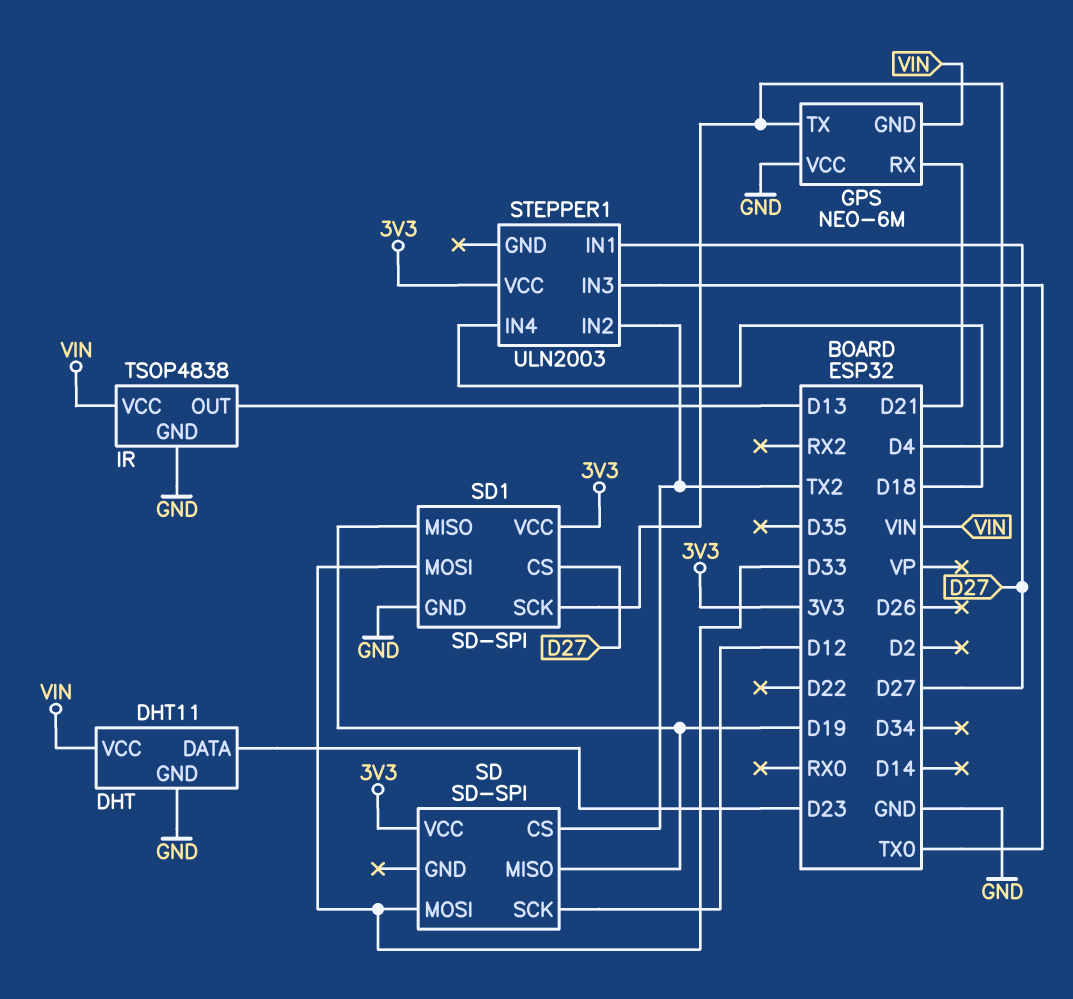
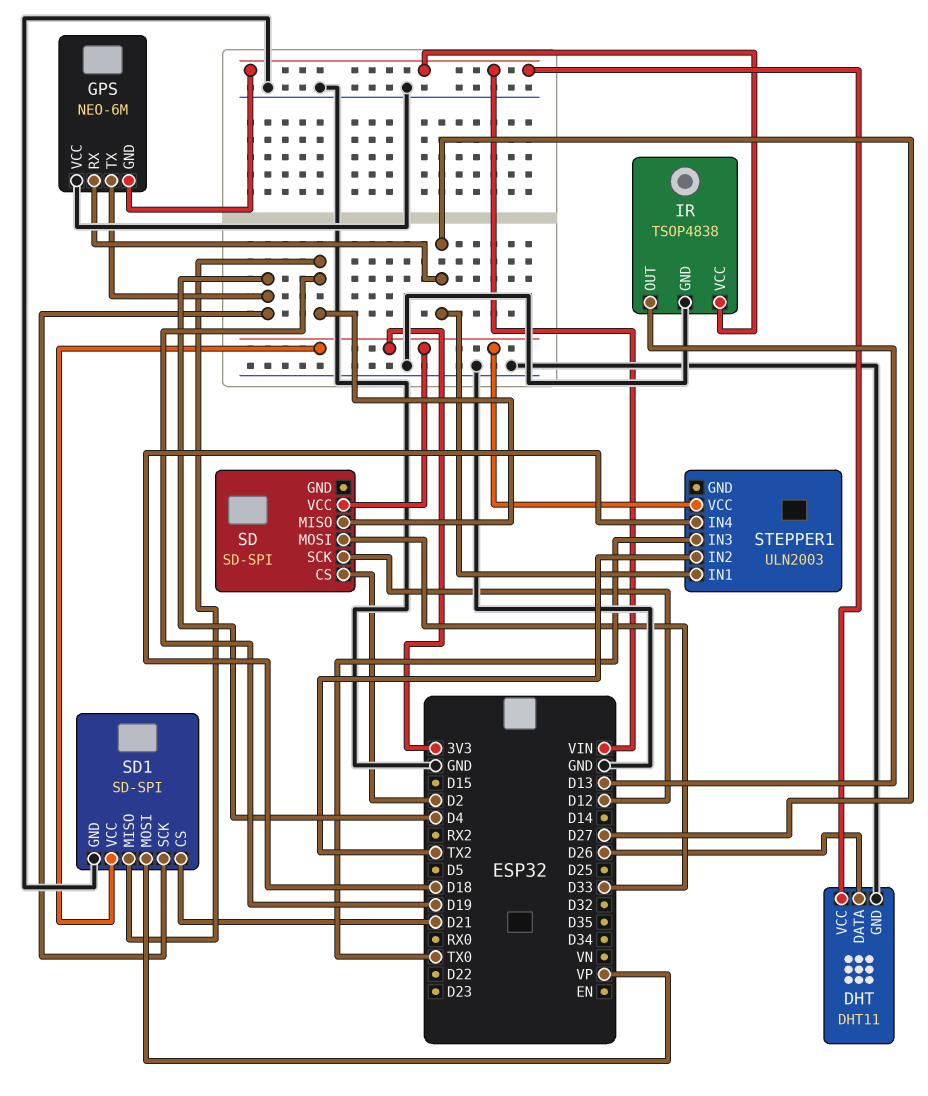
DHT pin DATA: D23 -> D26
GPS pin RX: D21 -> D27
SD pin CS: TX2 -> D2
SD1 pin CS: D27 -> D21
SD1 pin MOSI: D33 -> VP

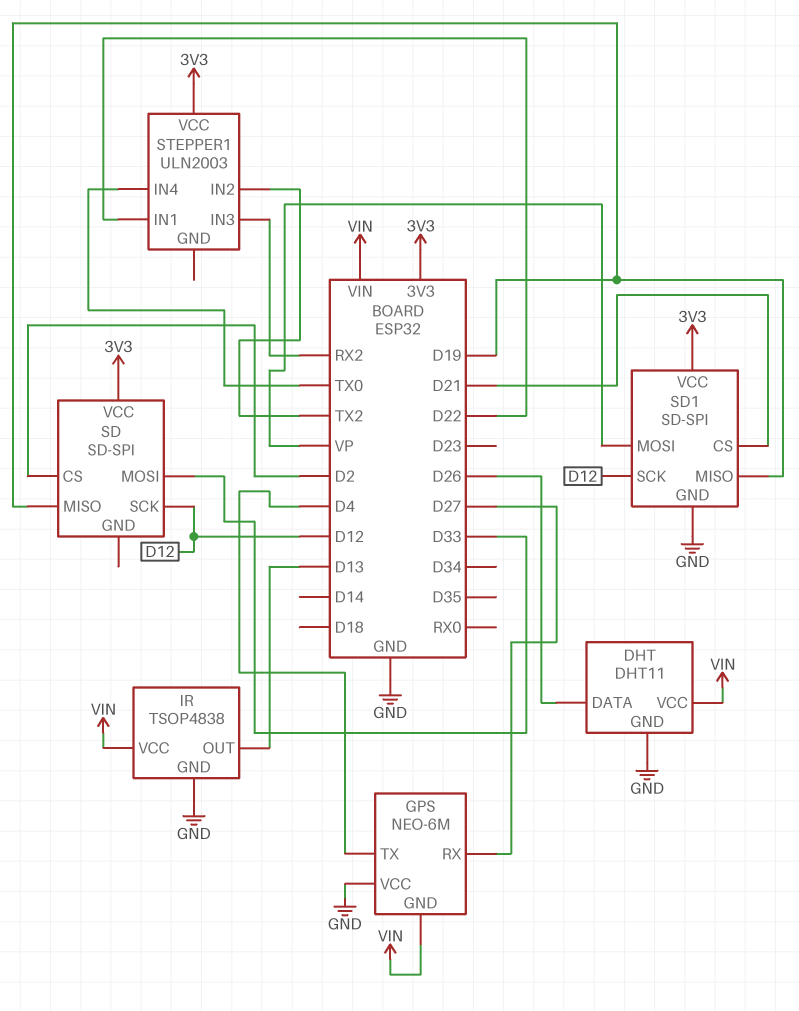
SD1 pin SCK: D4 -> D12
STEPPER1 pin IN1: D27 -> D22
STEPPER1 pin IN3: TX0 -> RX2
STEPPER1 pin IN4: D18 -> TX0

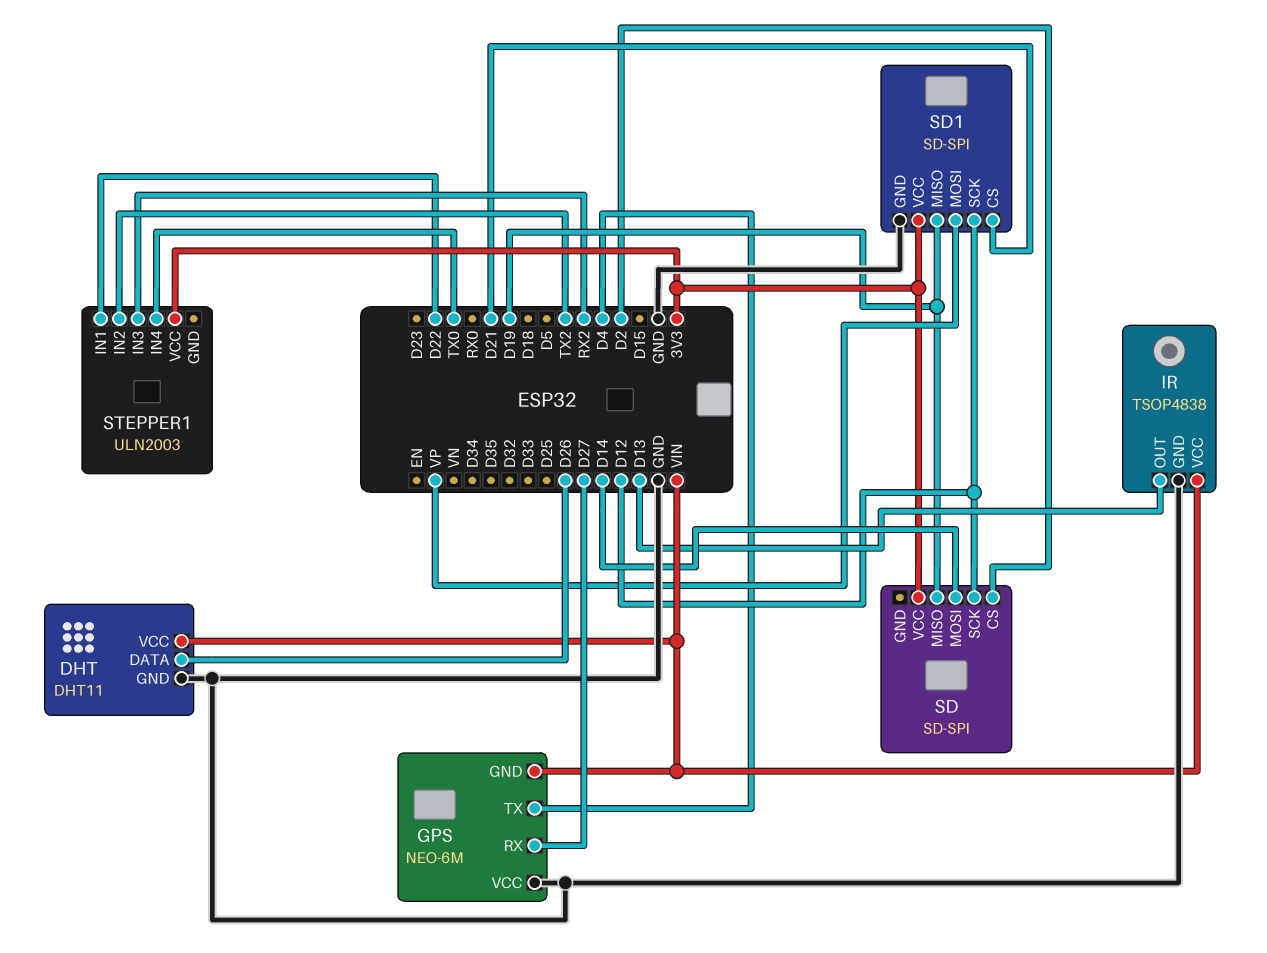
SD pin MOSI: D33 -> D14

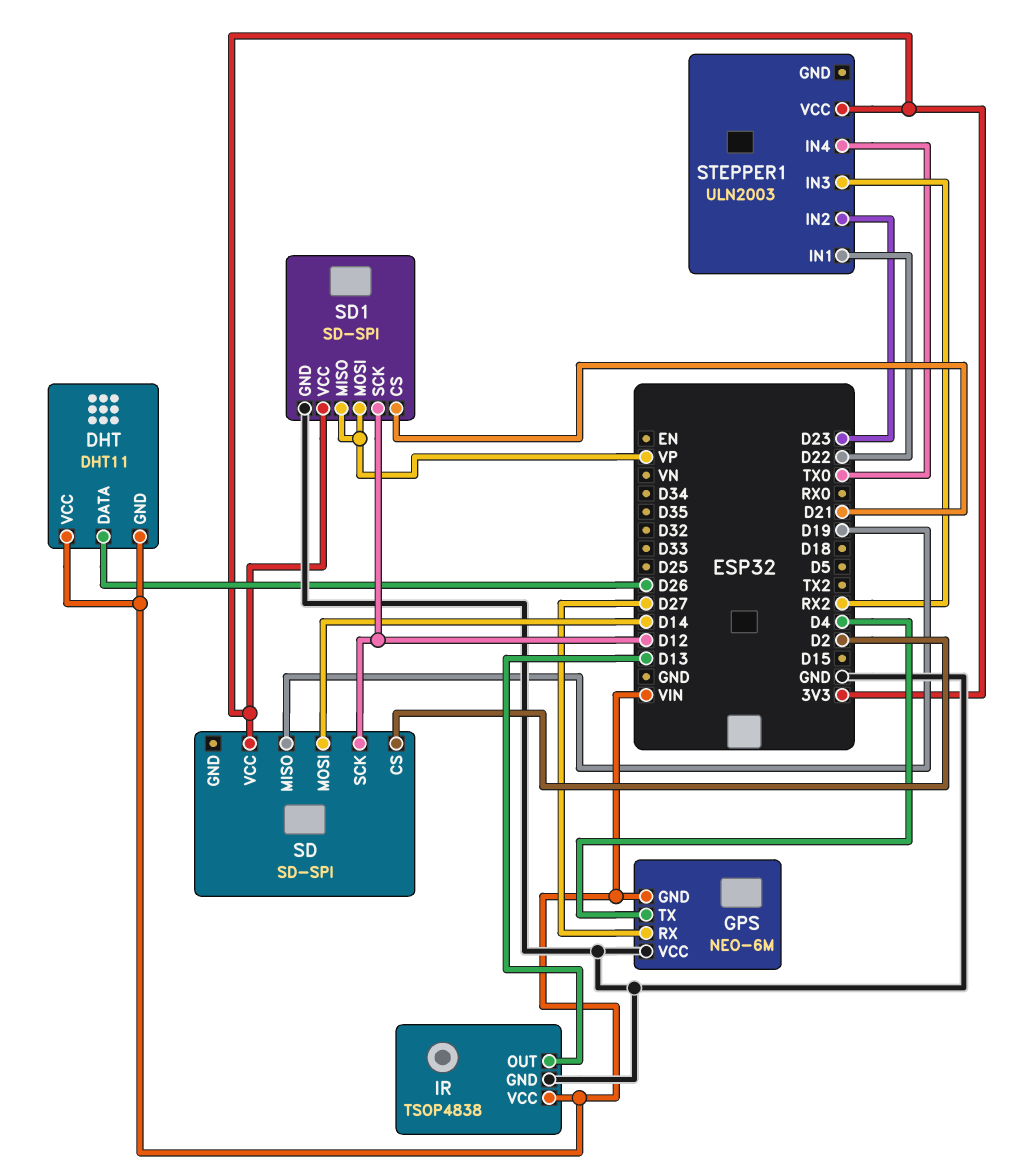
DHT pin GND: GND -> VIN
SD1 pin MISO: D19 -> VP
STEPPER1 pin IN2: TX2 -> D23

